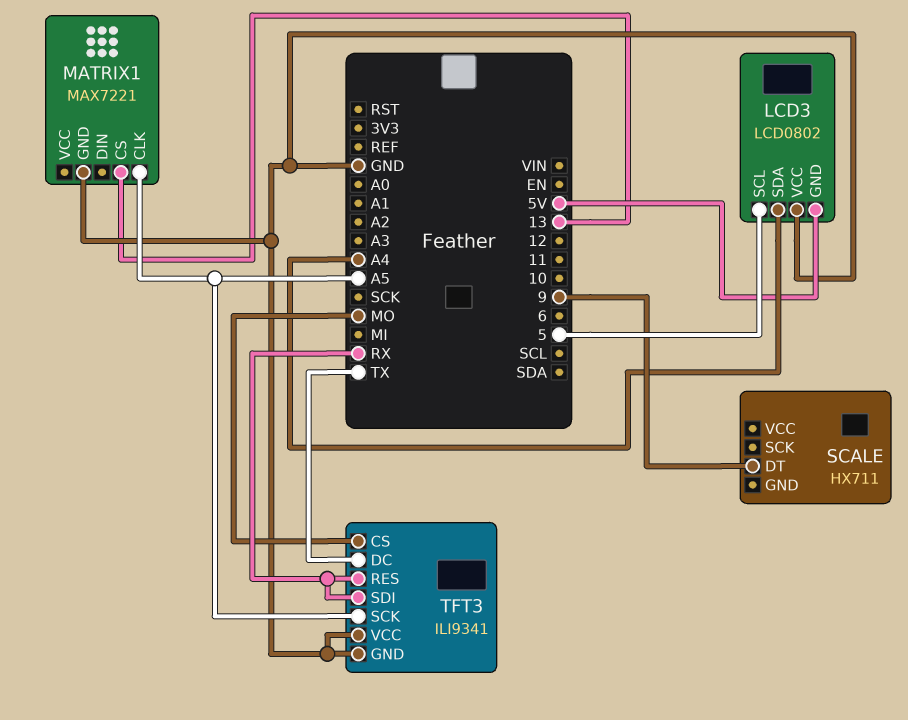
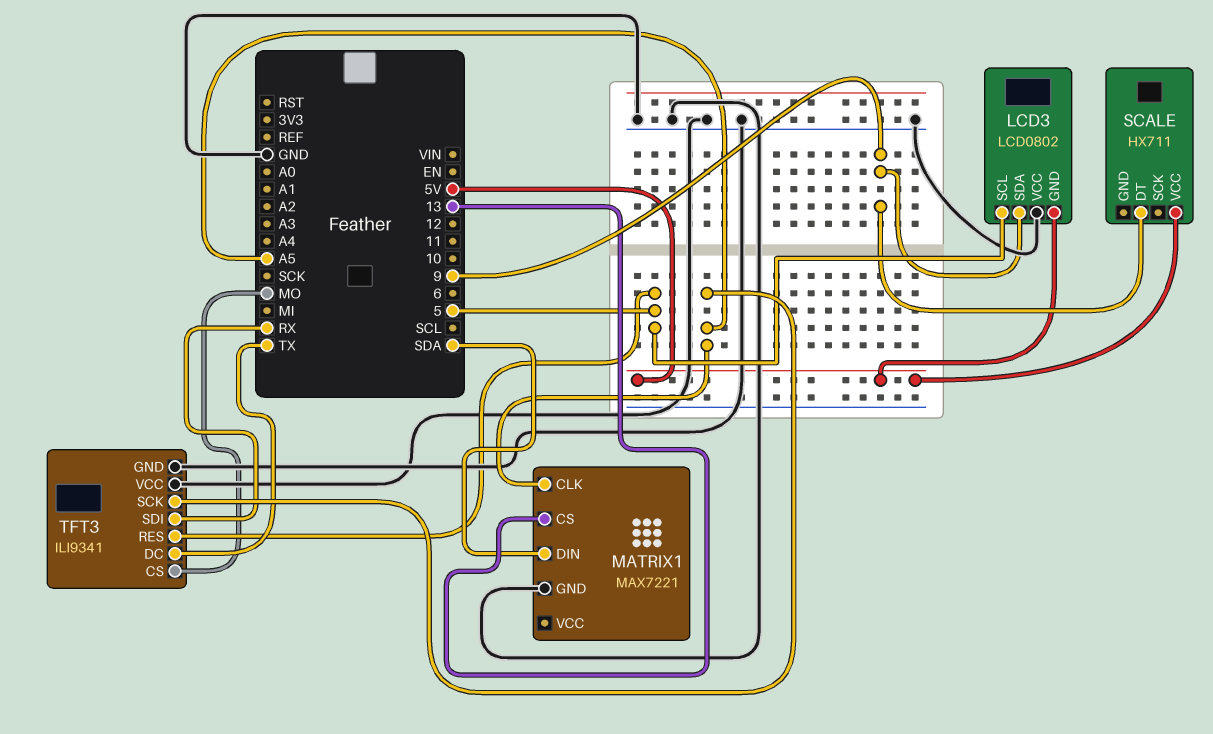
LCD3 pin SDA: A4 -> 9
MATRIX1 pin DIN: none -> SDA
SCALE pin VCC: none -> 5V
TFT3 pin RES: RX -> 5

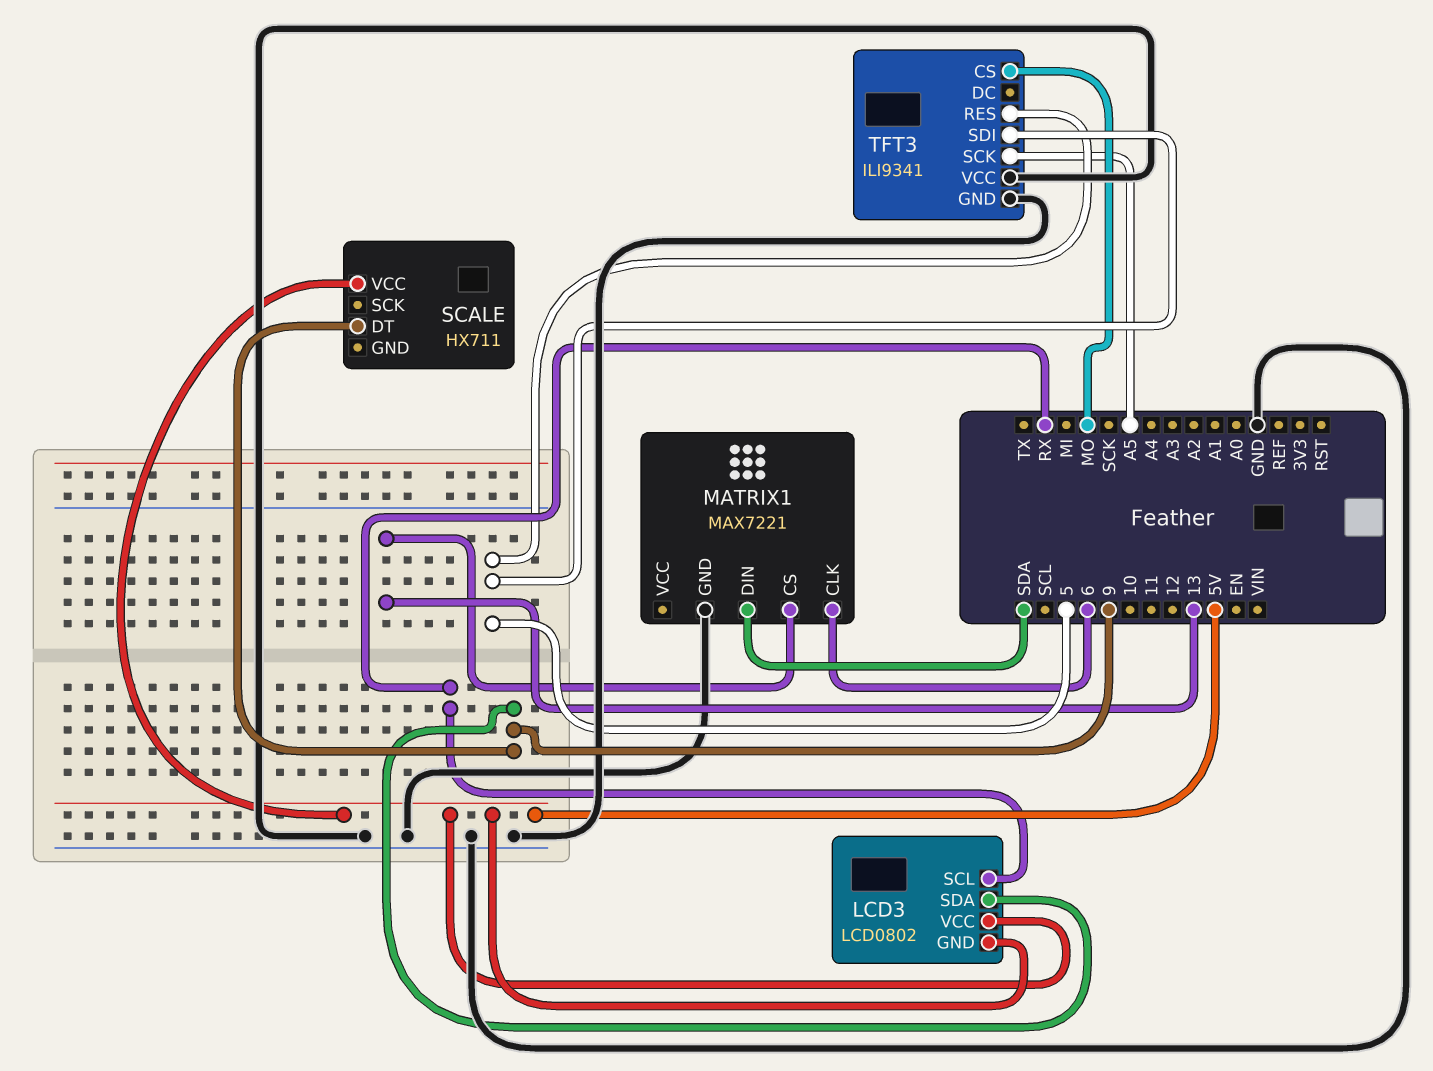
LCD3 pin SCL: 5 -> RX
LCD3 pin VCC: GND -> 5V
MATRIX1 pin CLK: A5 -> 6
TFT3 pin DC: TX -> none
TFT3 pin SDI: RX -> 5

